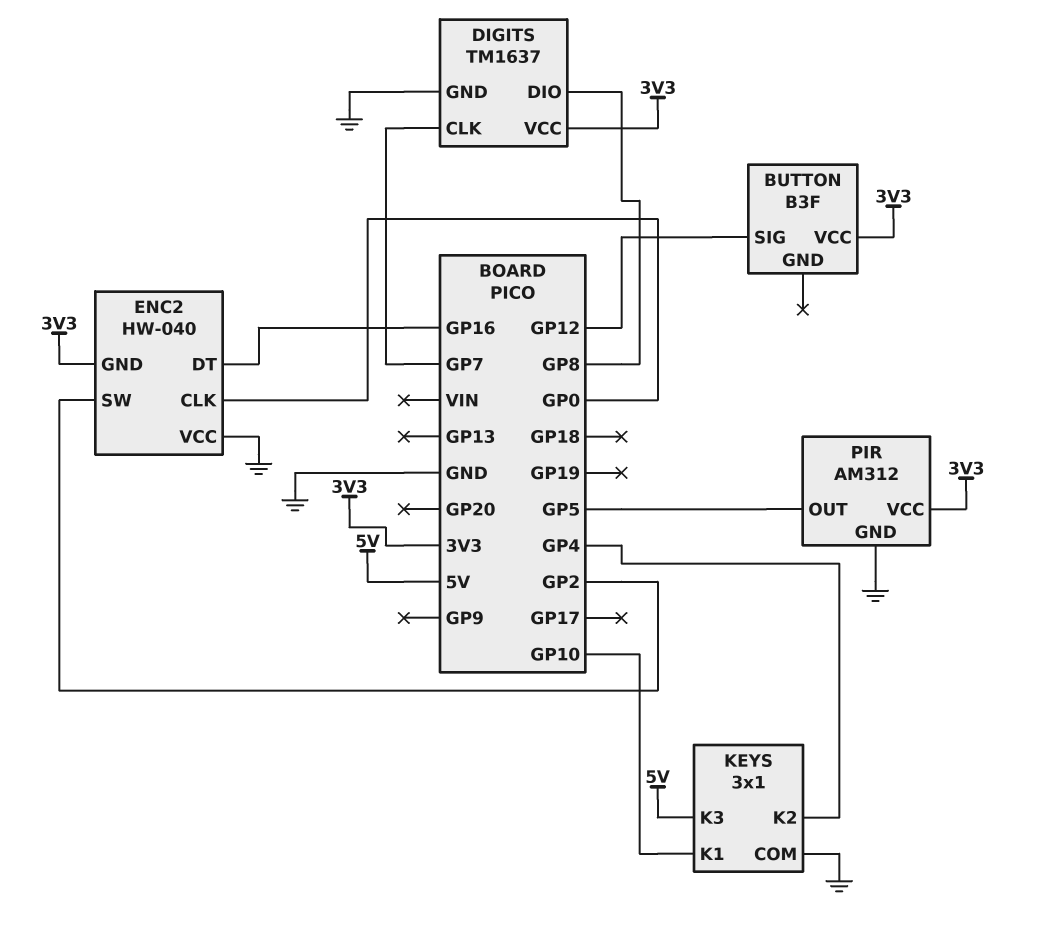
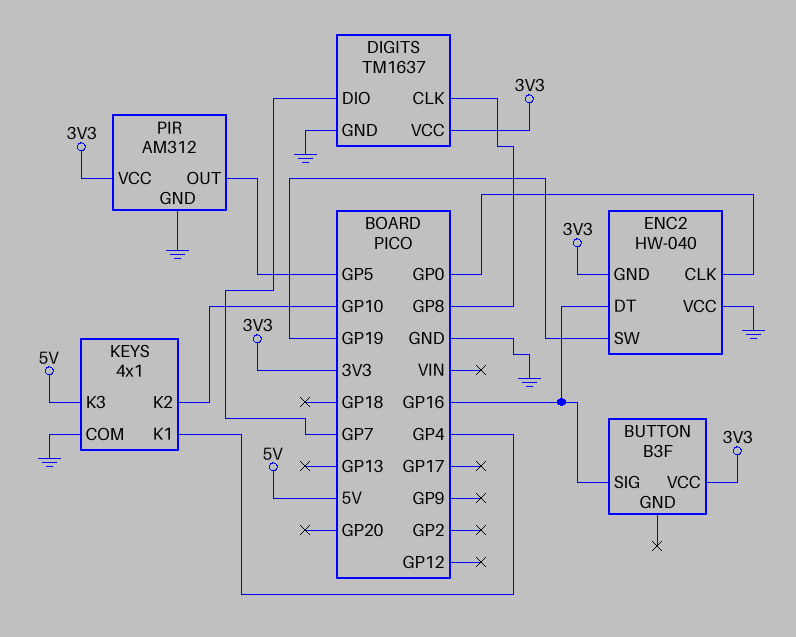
BUTTON pin SIG: GP12 -> GP16
DIGITS pin CLK: GP7 -> GP8
DIGITS pin DIO: GP8 -> GP7
ENC2 pin SW: GP2 -> GP19
KEYS: 3x1 -> 4x1
KEYS pin K1: GP10 -> GP4
KEYS pin K2: GP4 -> GP10

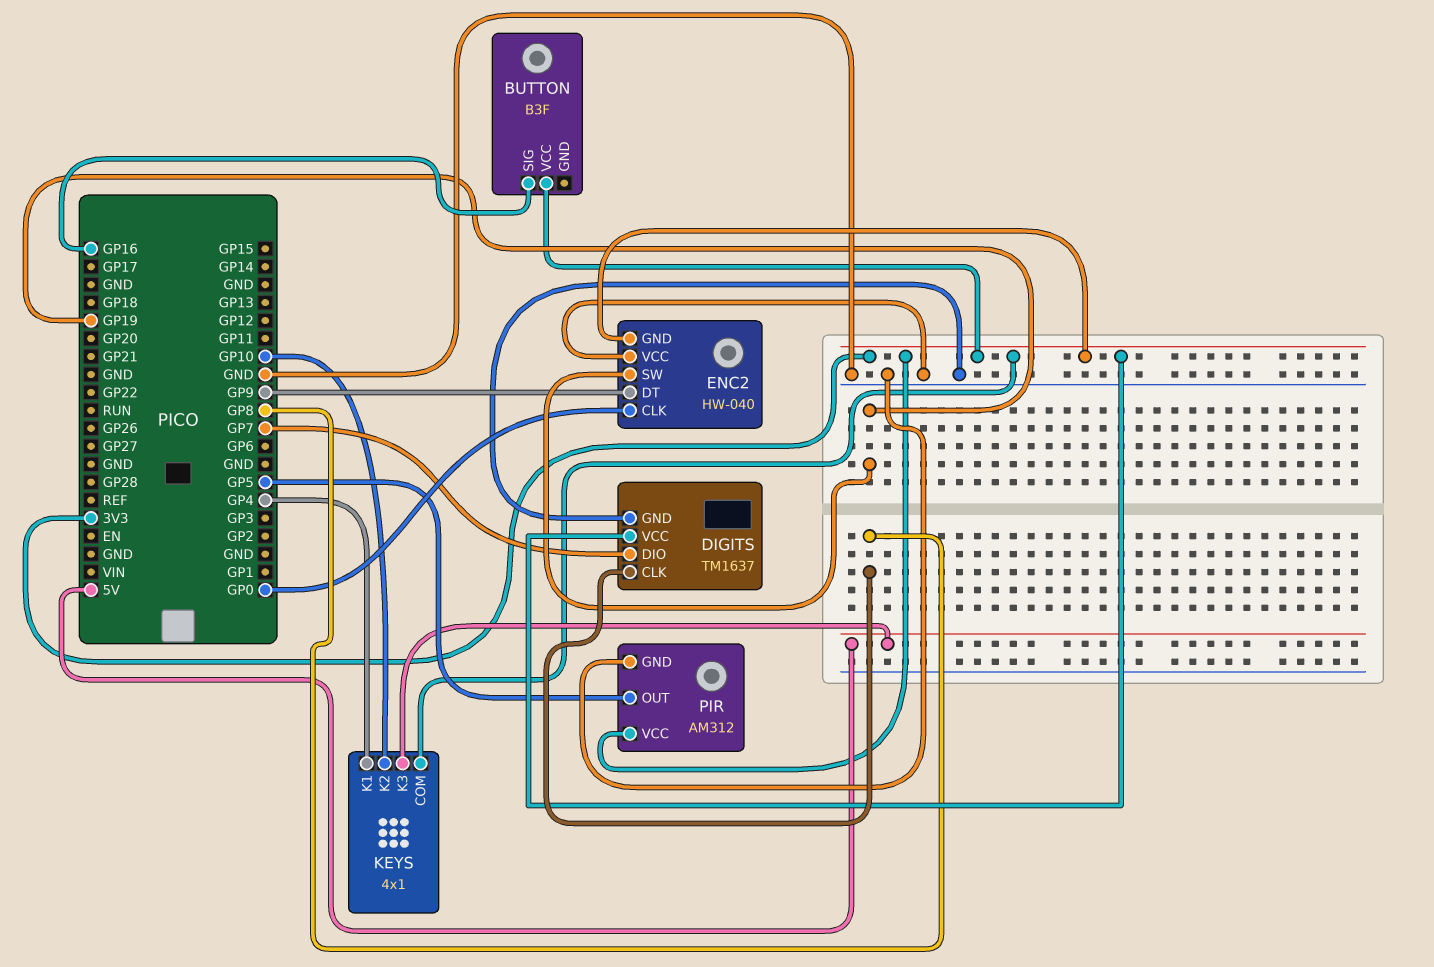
ENC2 pin DT: GP16 -> GP9
KEYS pin COM: GND -> 3V3

